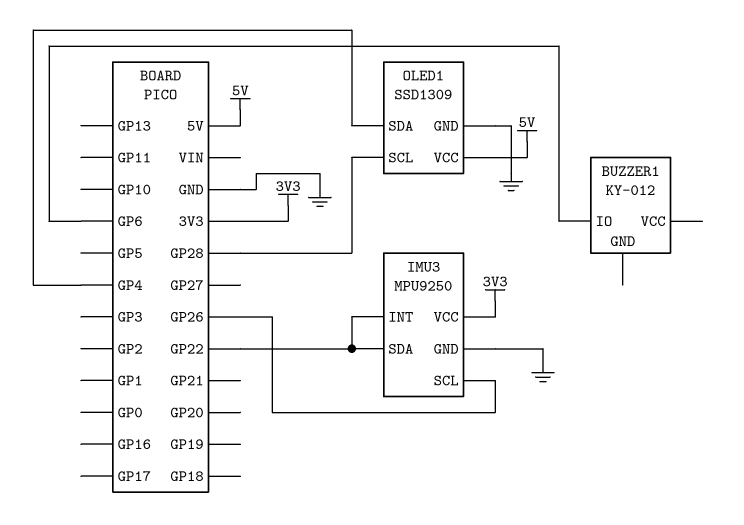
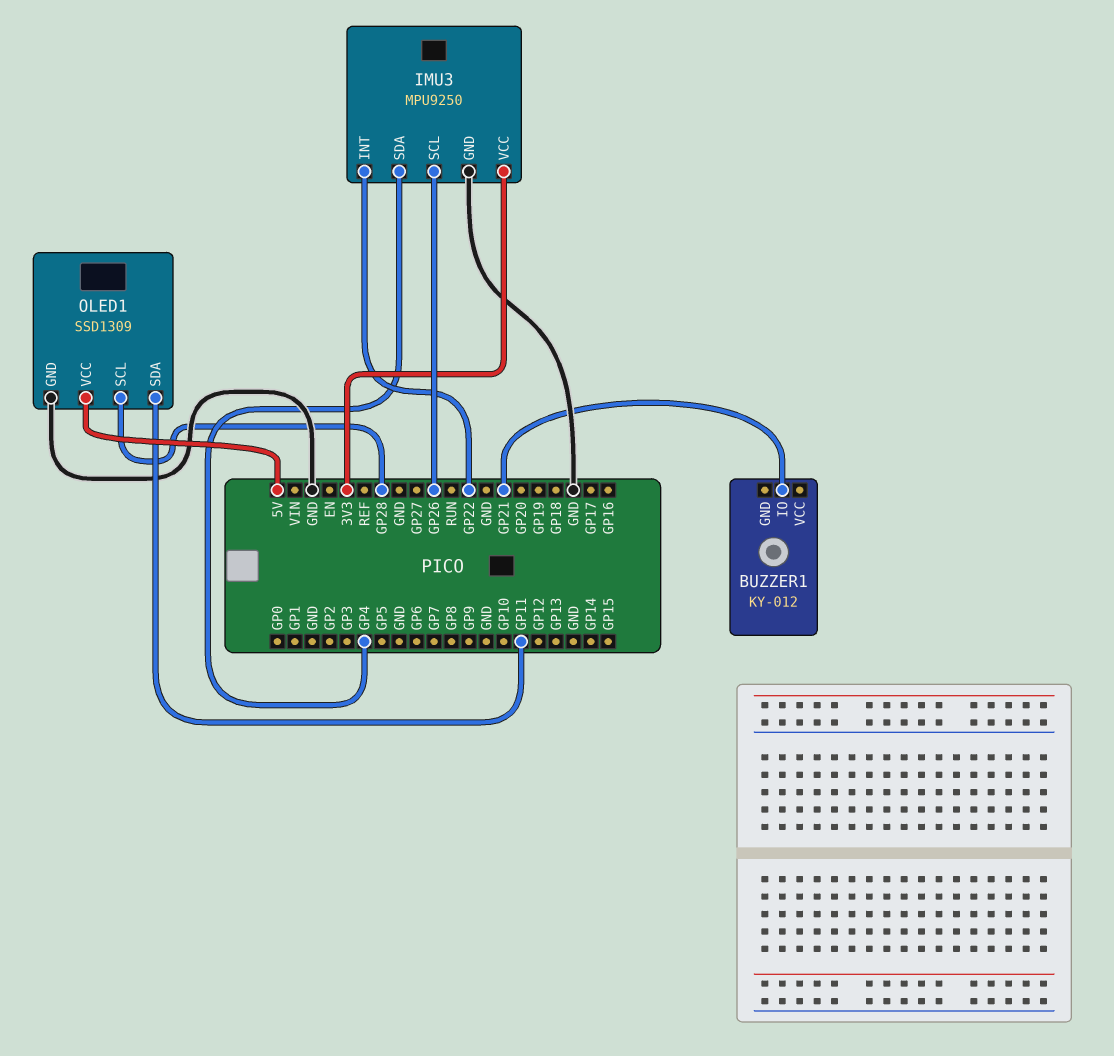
BUZZER1 pin IO: GP6 -> GP21
IMU3 pin SDA: GP22 -> GP4
OLED1 pin SDA: GP4 -> GP11

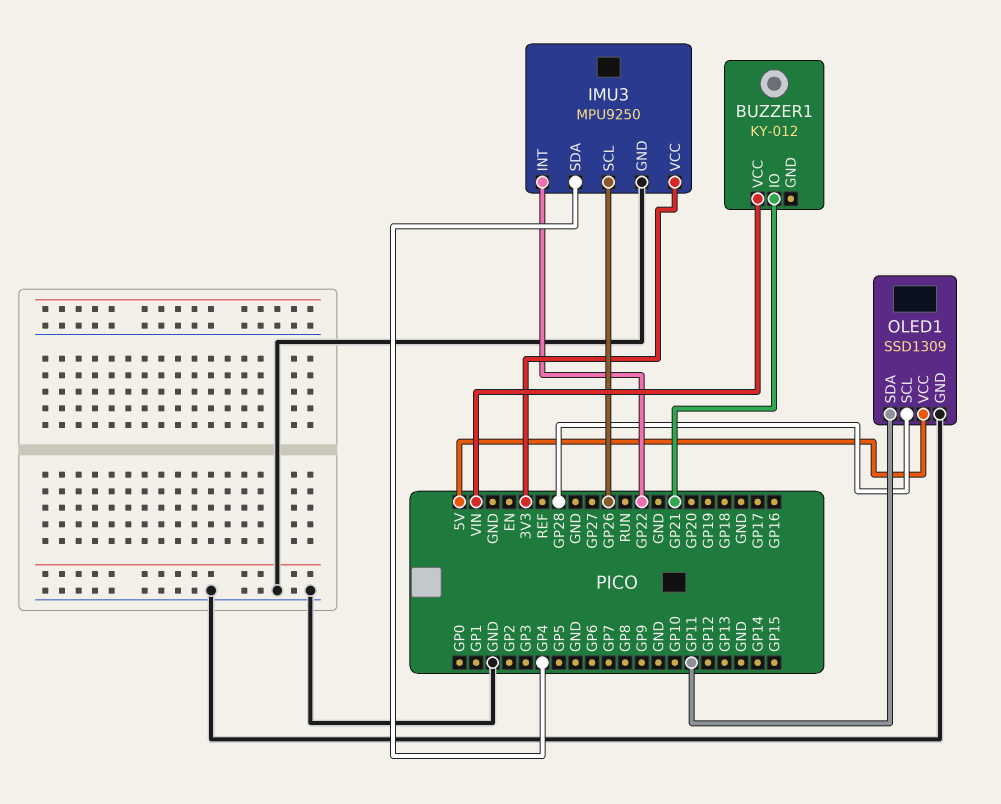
BUZZER1 pin VCC: none -> VIN

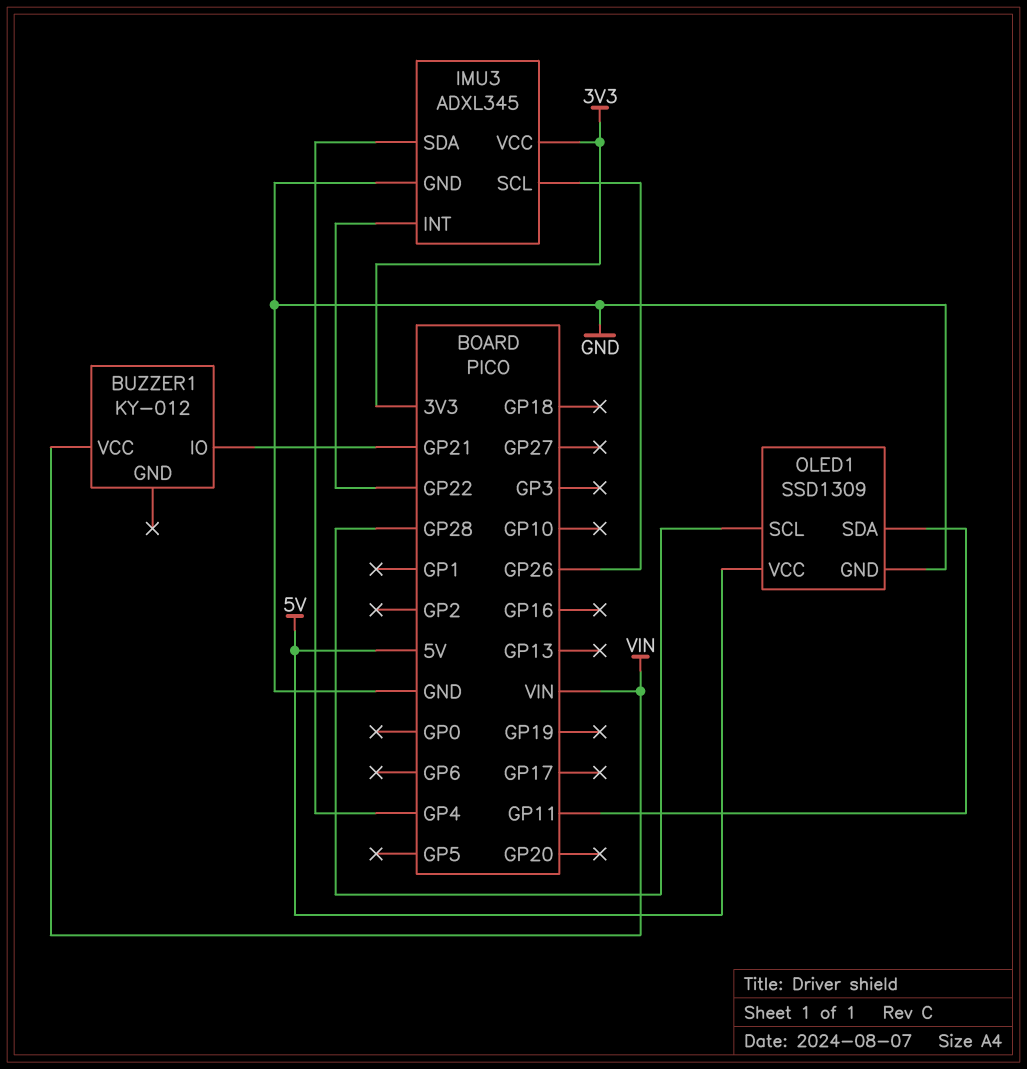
IMU3: MPU9250 -> ADXL345

